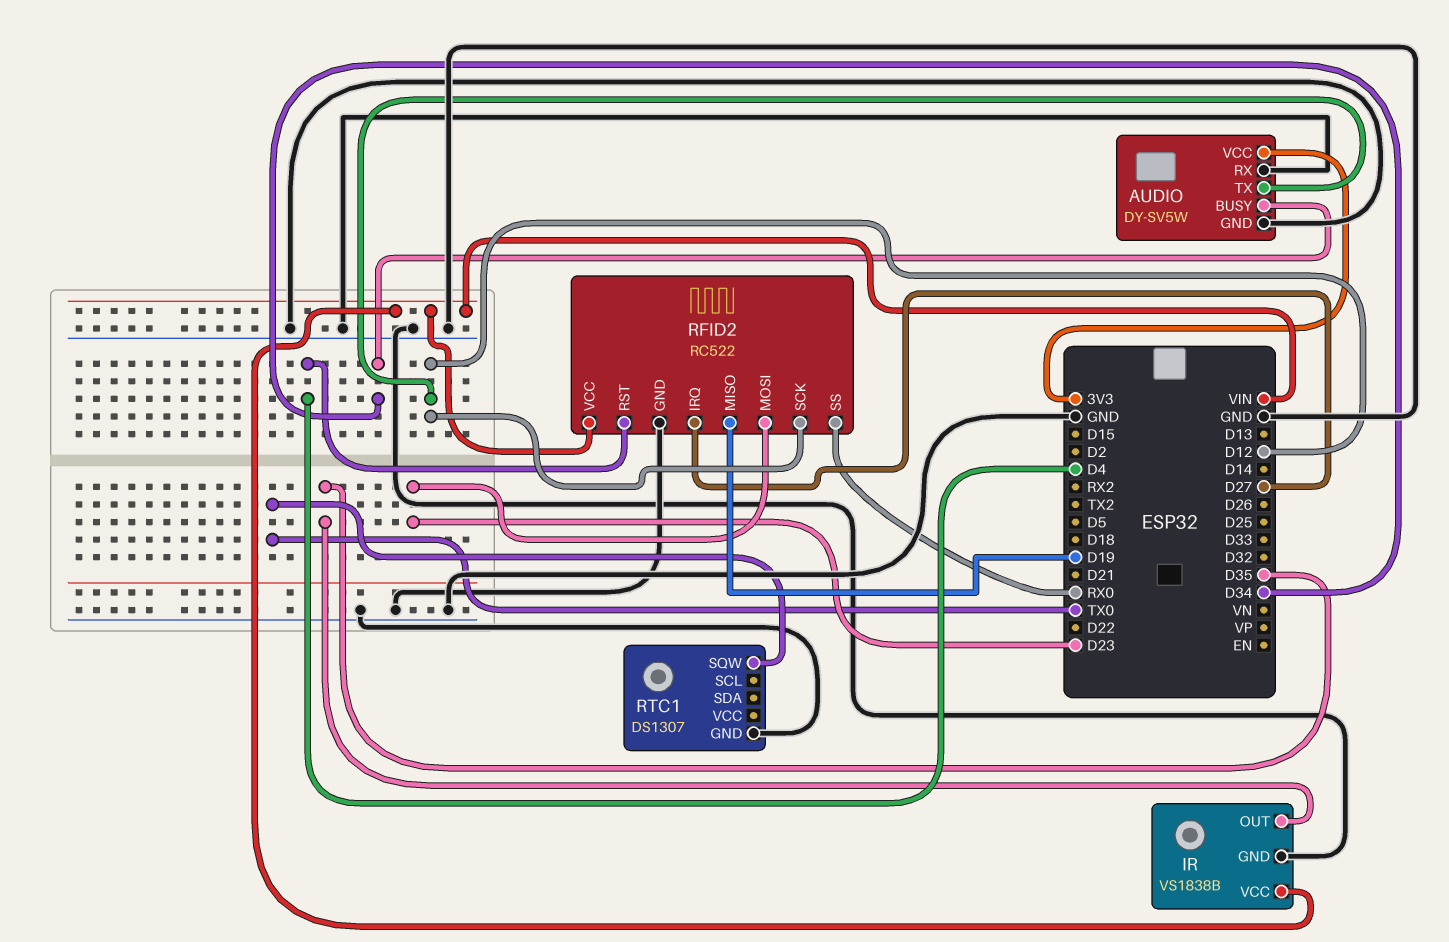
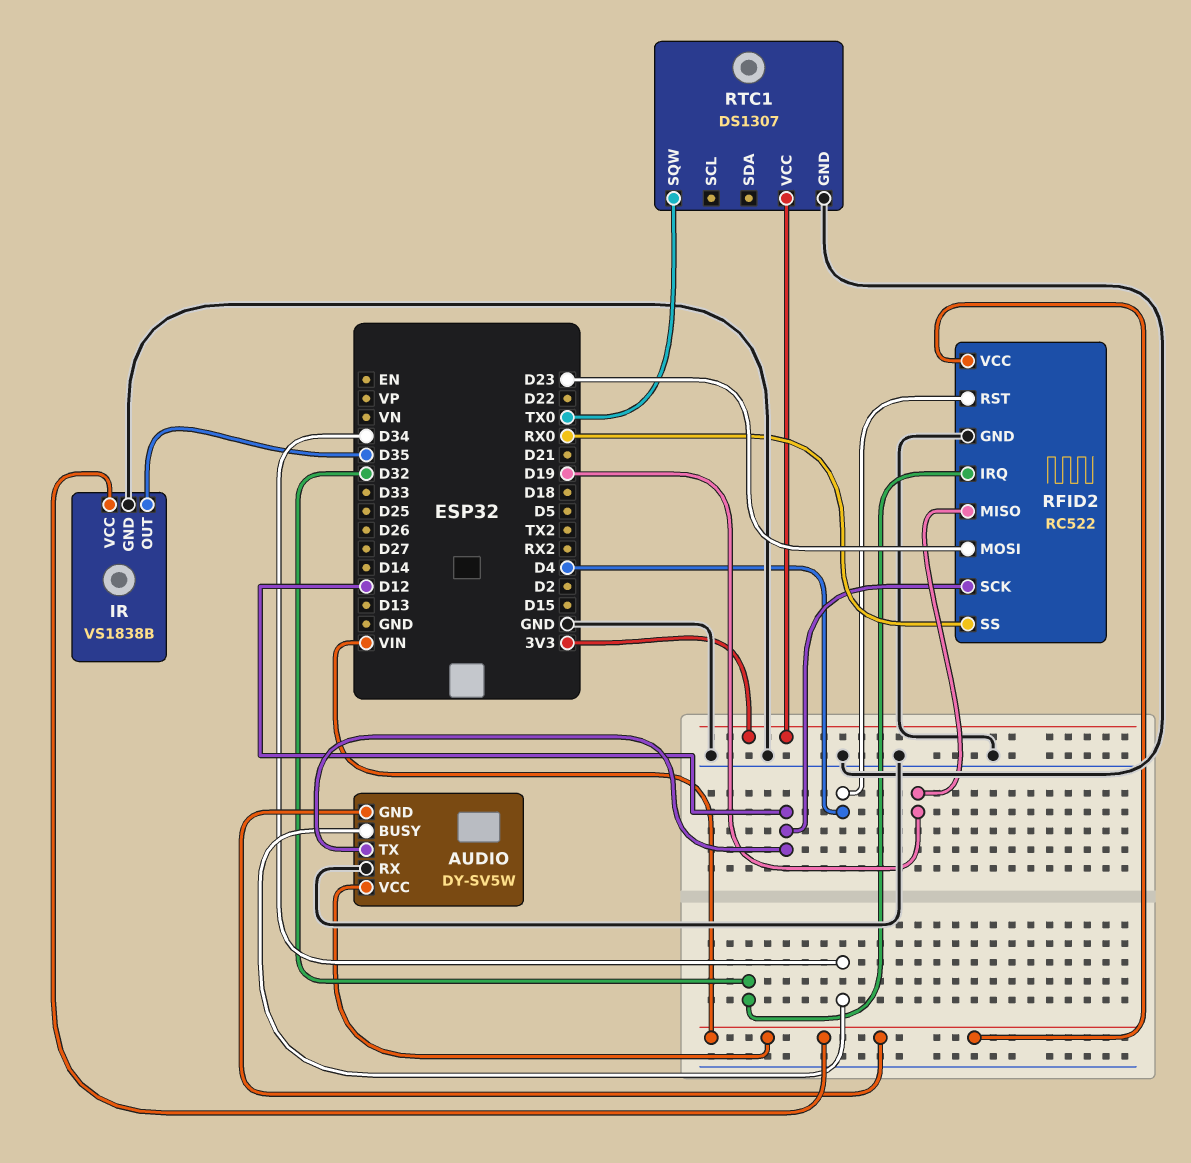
AUDIO pin GND: GND -> VIN
AUDIO pin VCC: 3V3 -> VIN
RFID2 pin IRQ: D27 -> D32
RTC1 pin VCC: none -> 3V3

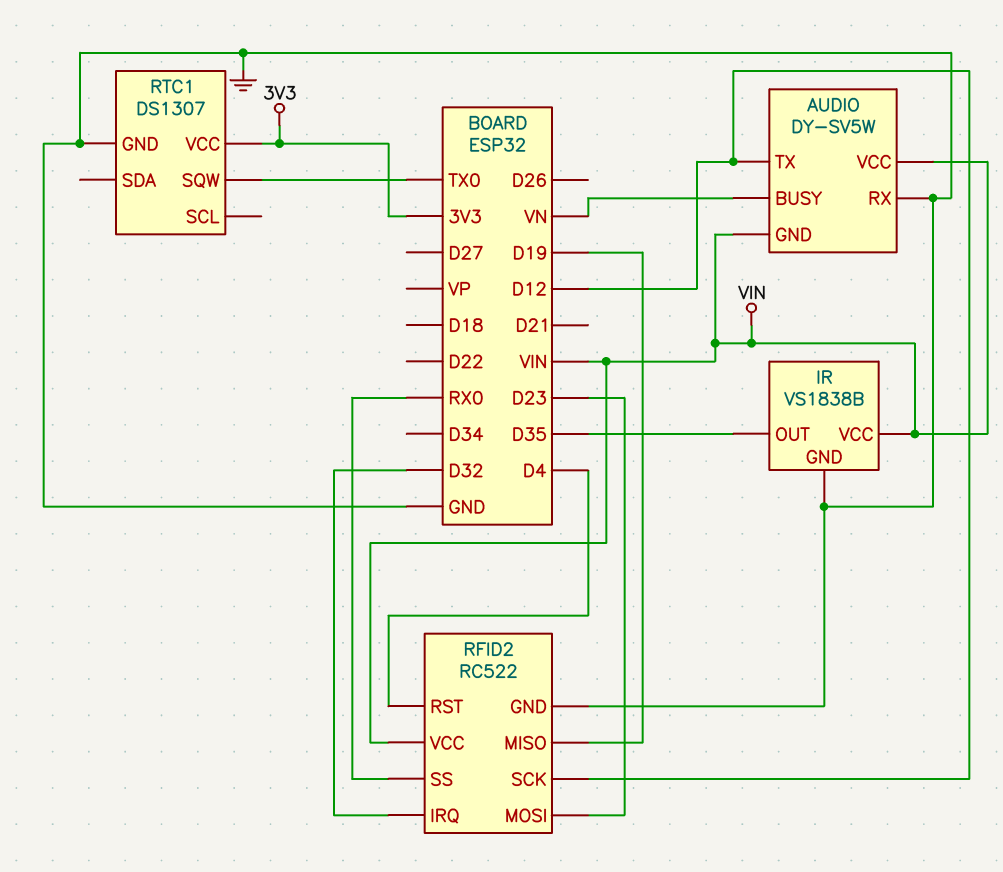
AUDIO pin BUSY: D34 -> VN

